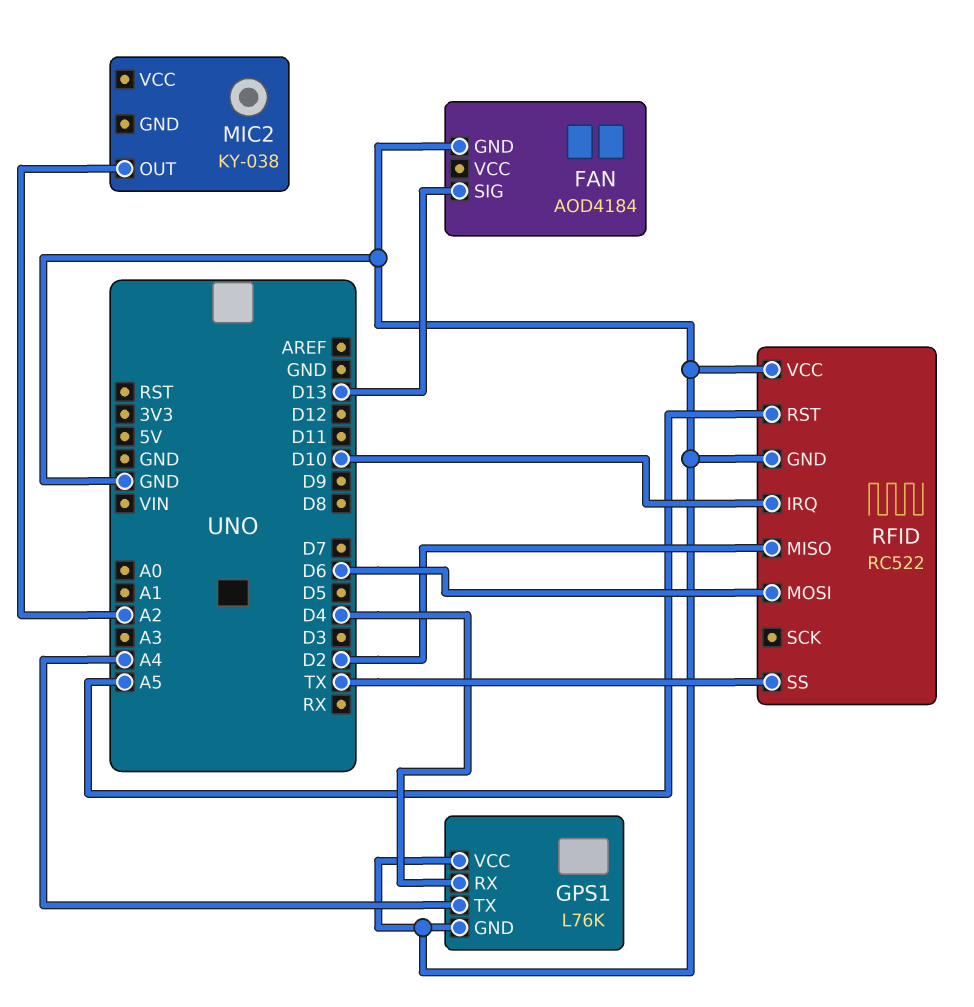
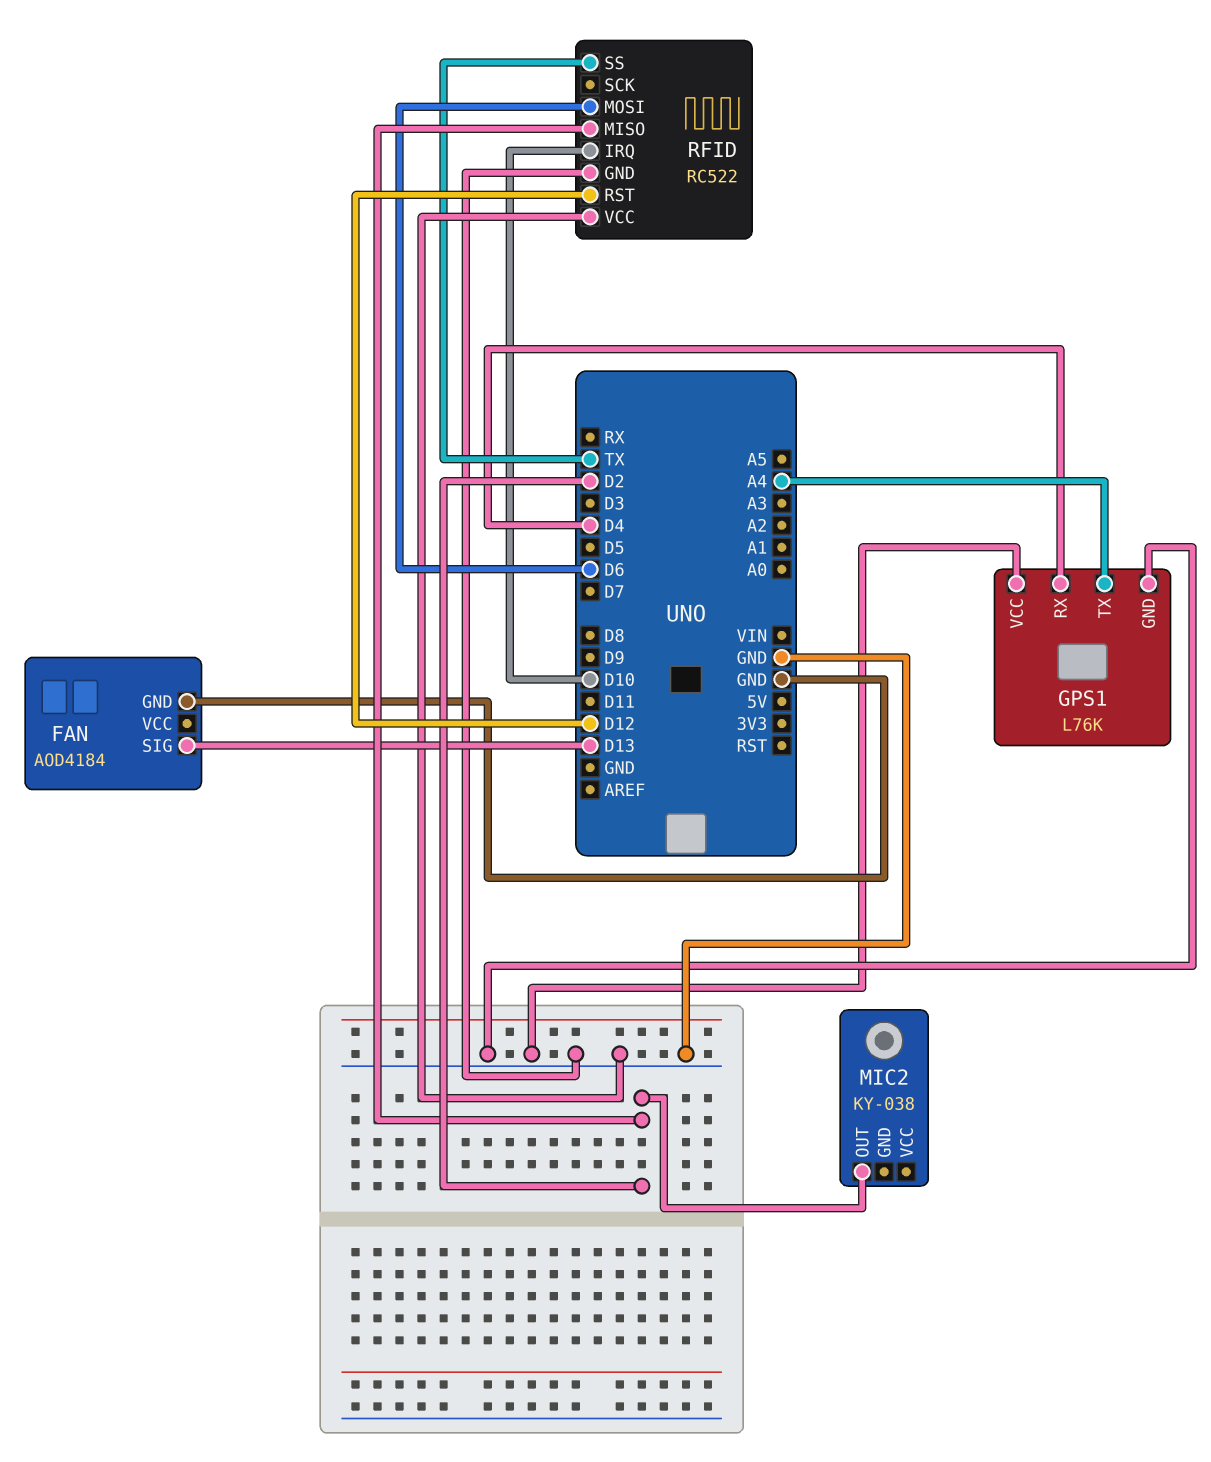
MIC2 pin OUT: A2 -> D2
RFID pin RST: A5 -> D12

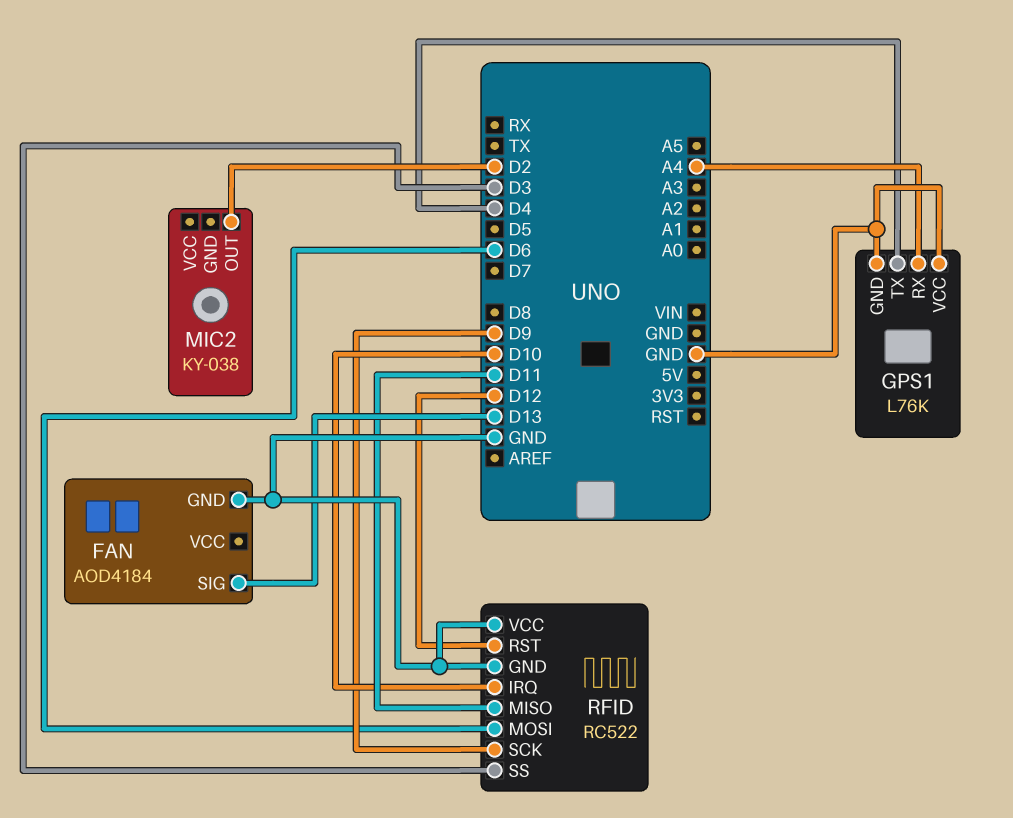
GPS1 pin RX: D4 -> A4
GPS1 pin TX: A4 -> D4
RFID pin MISO: D2 -> D11
RFID pin SCK: none -> D9
RFID pin SS: TX -> D3

